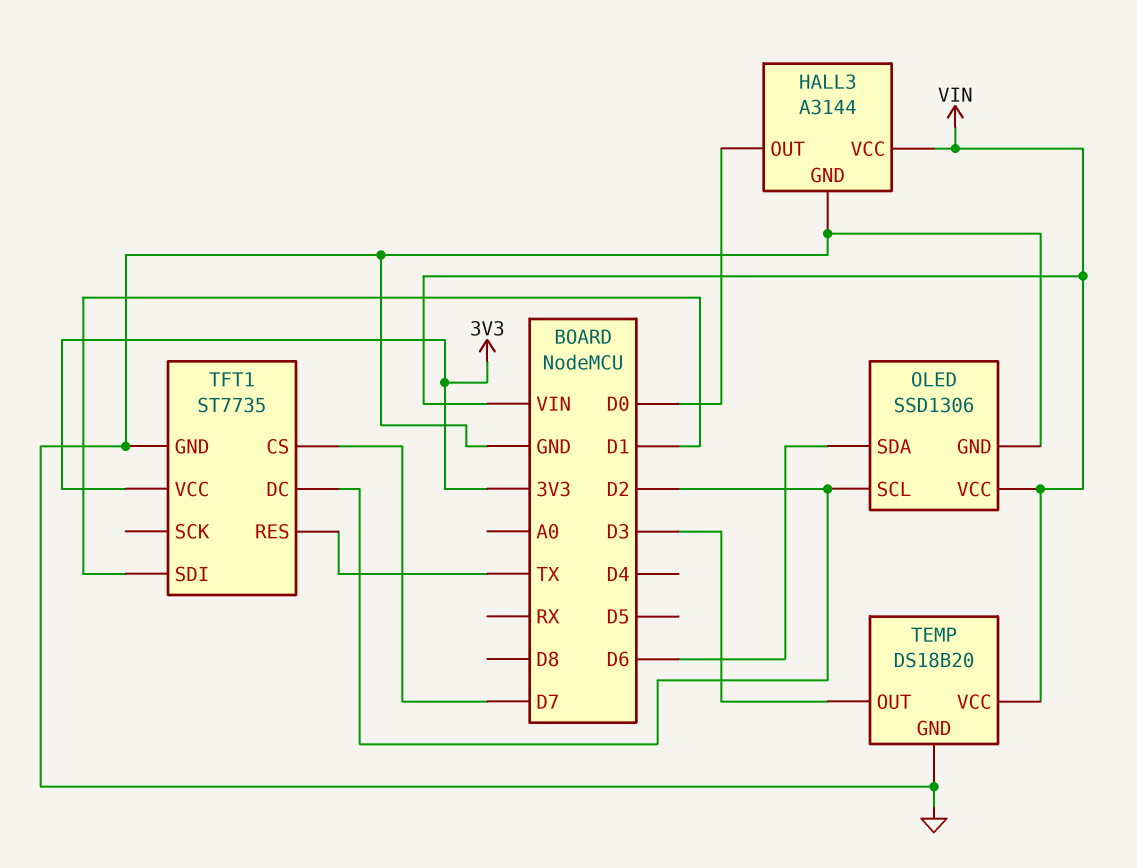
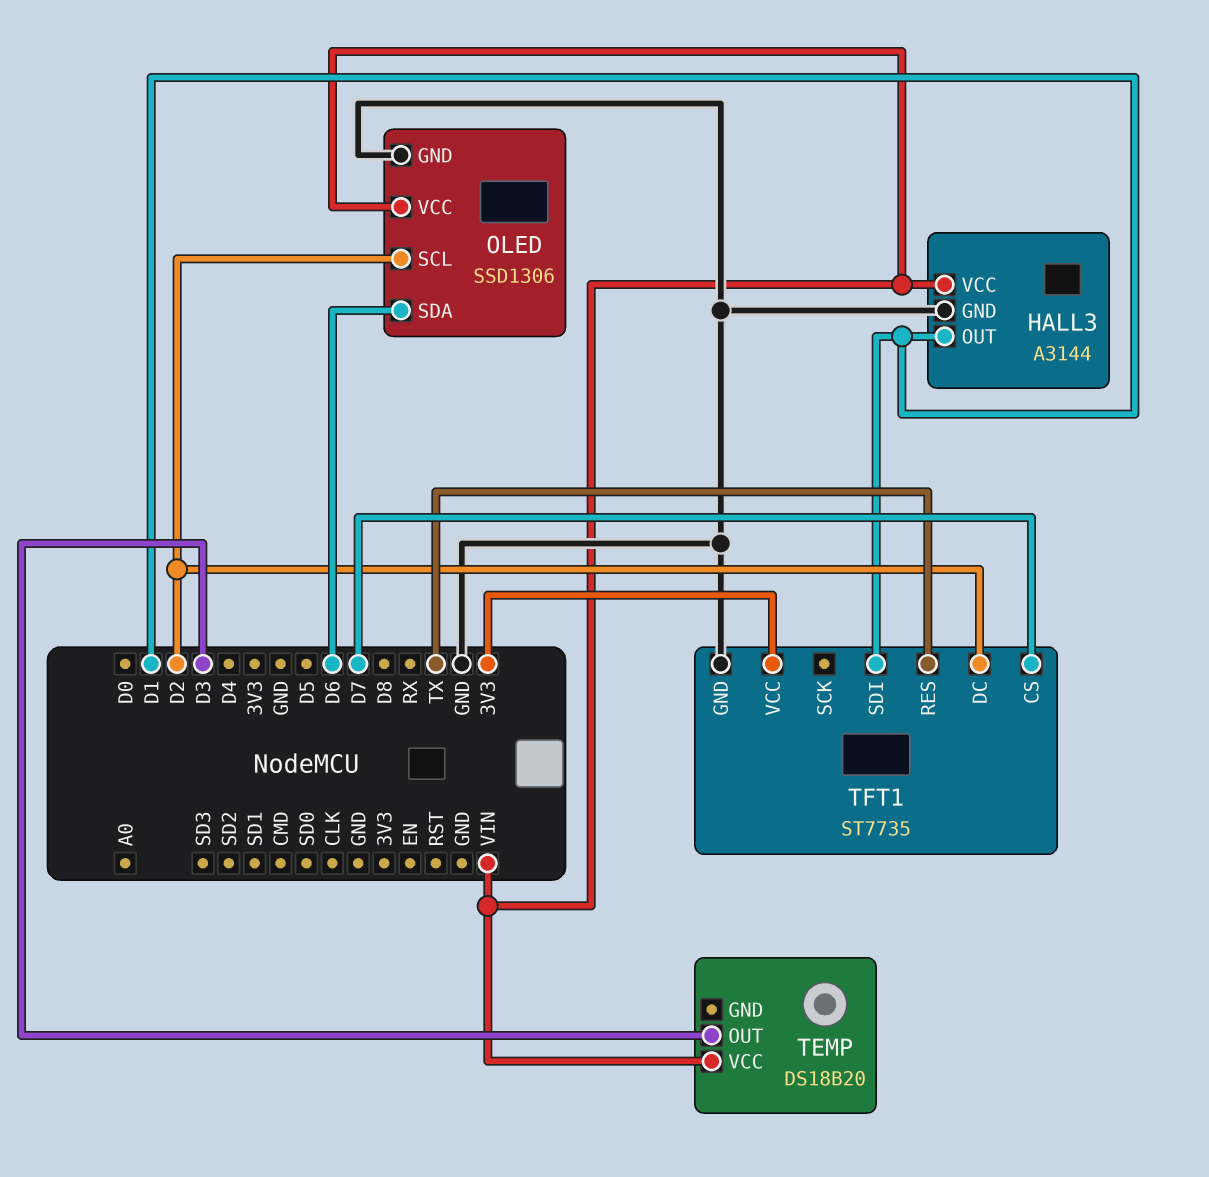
HALL3 pin OUT: D0 -> D1
TEMP pin GND: GND -> none

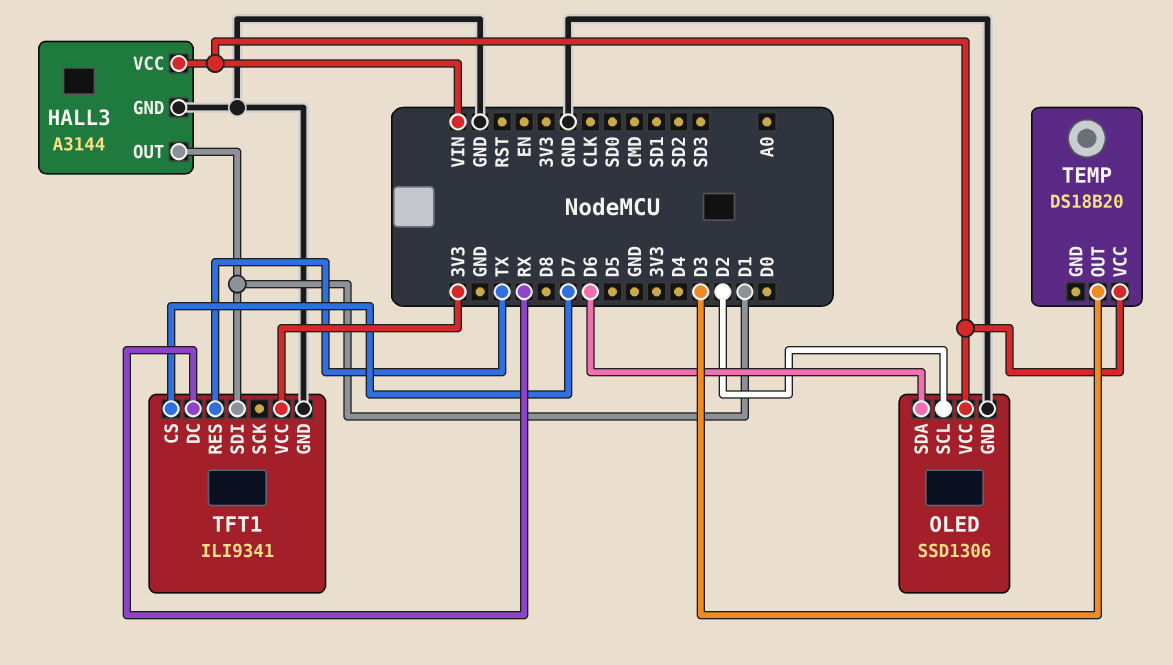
TFT1: ST7735 -> ILI9341
TFT1 pin DC: D2 -> RX

